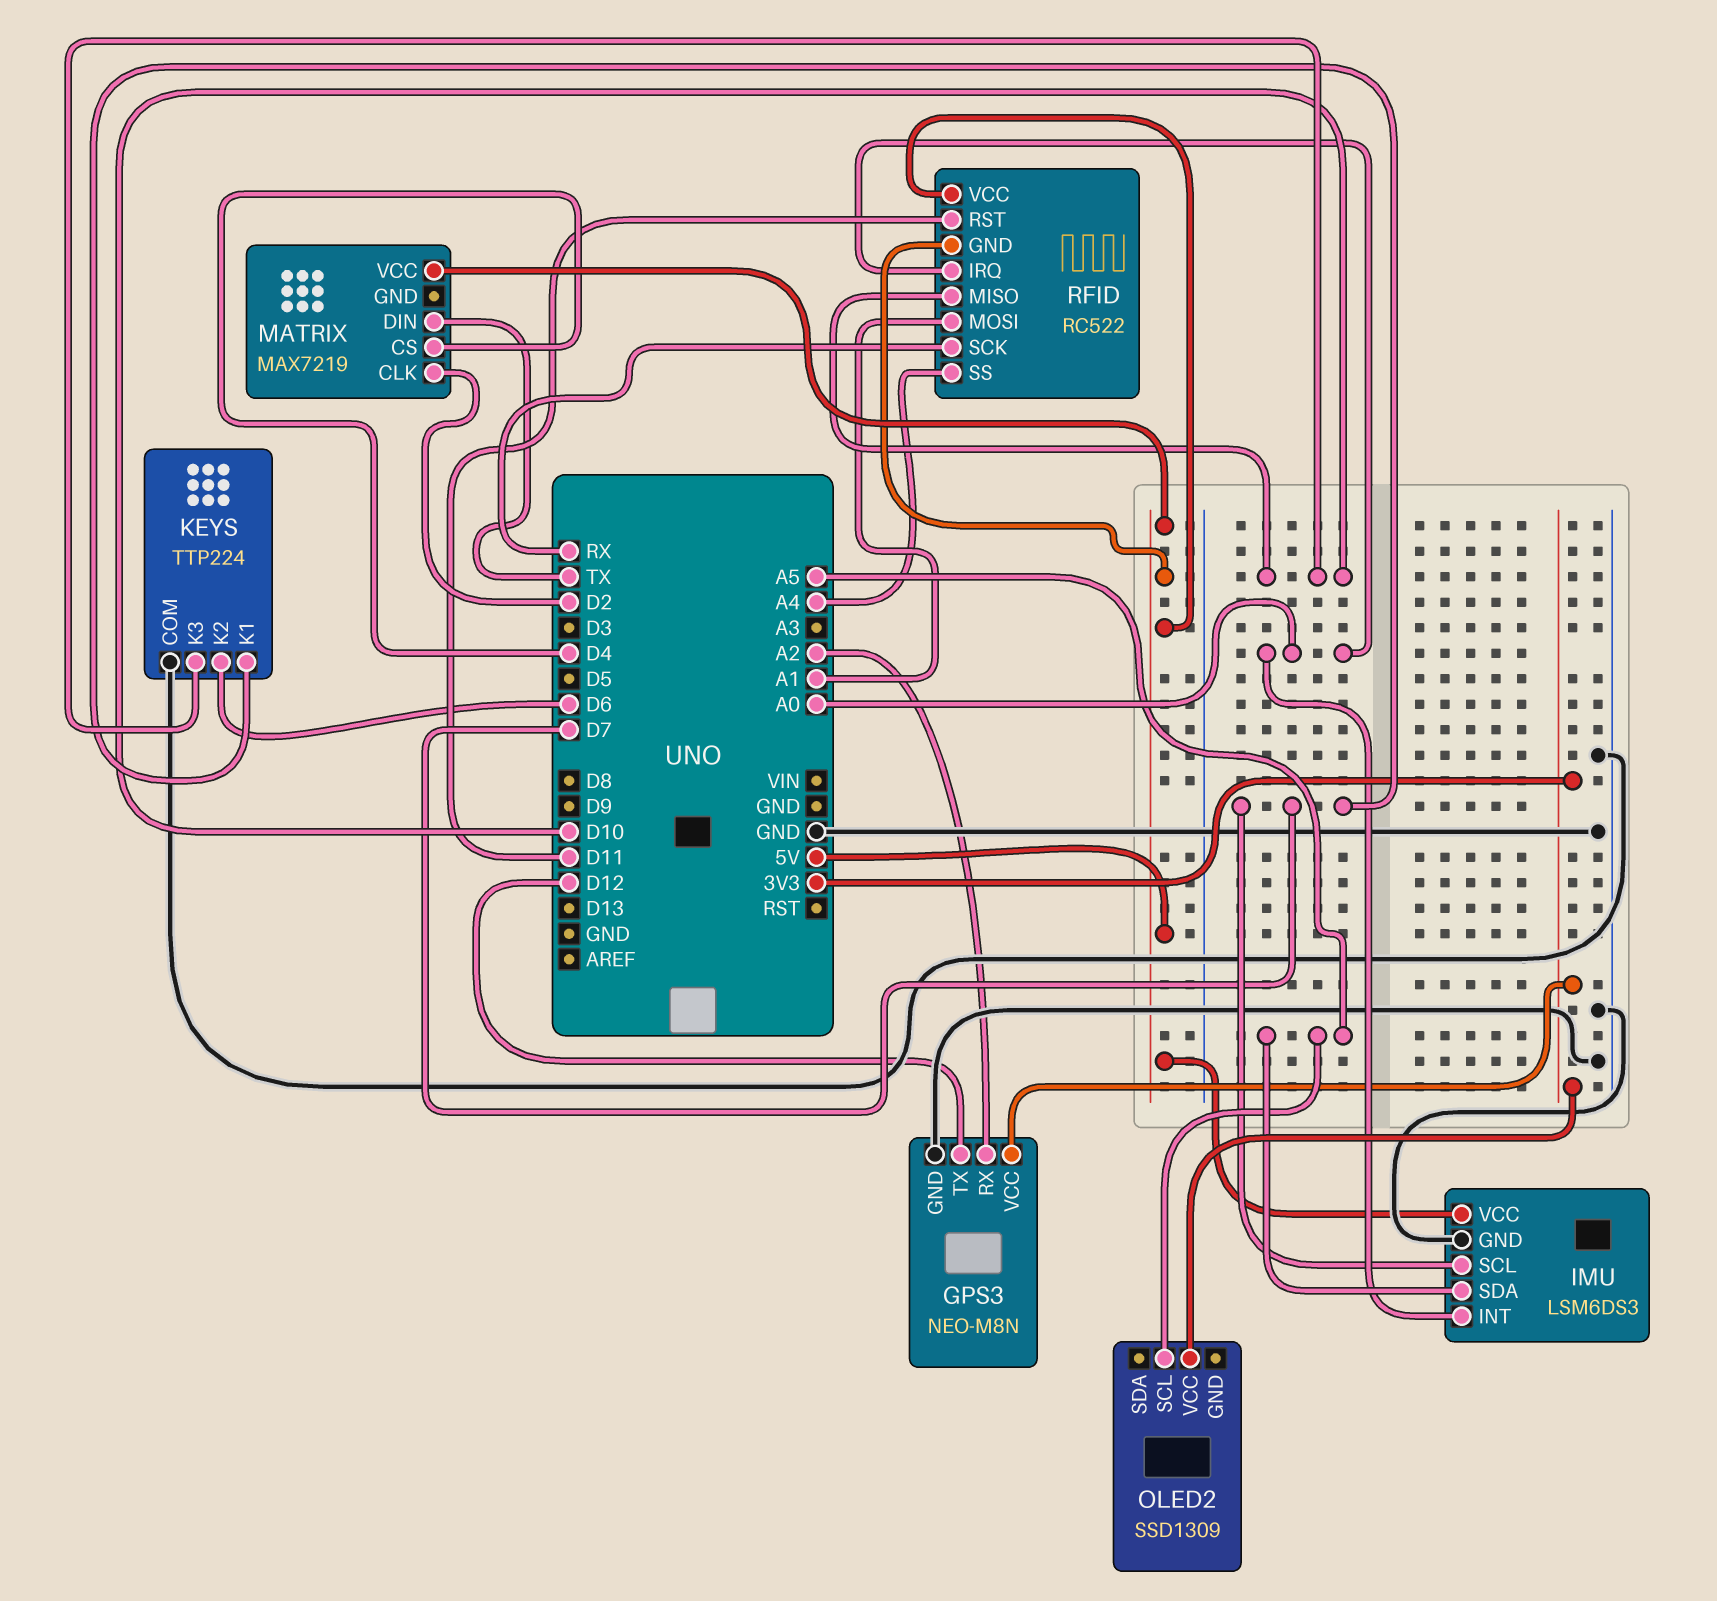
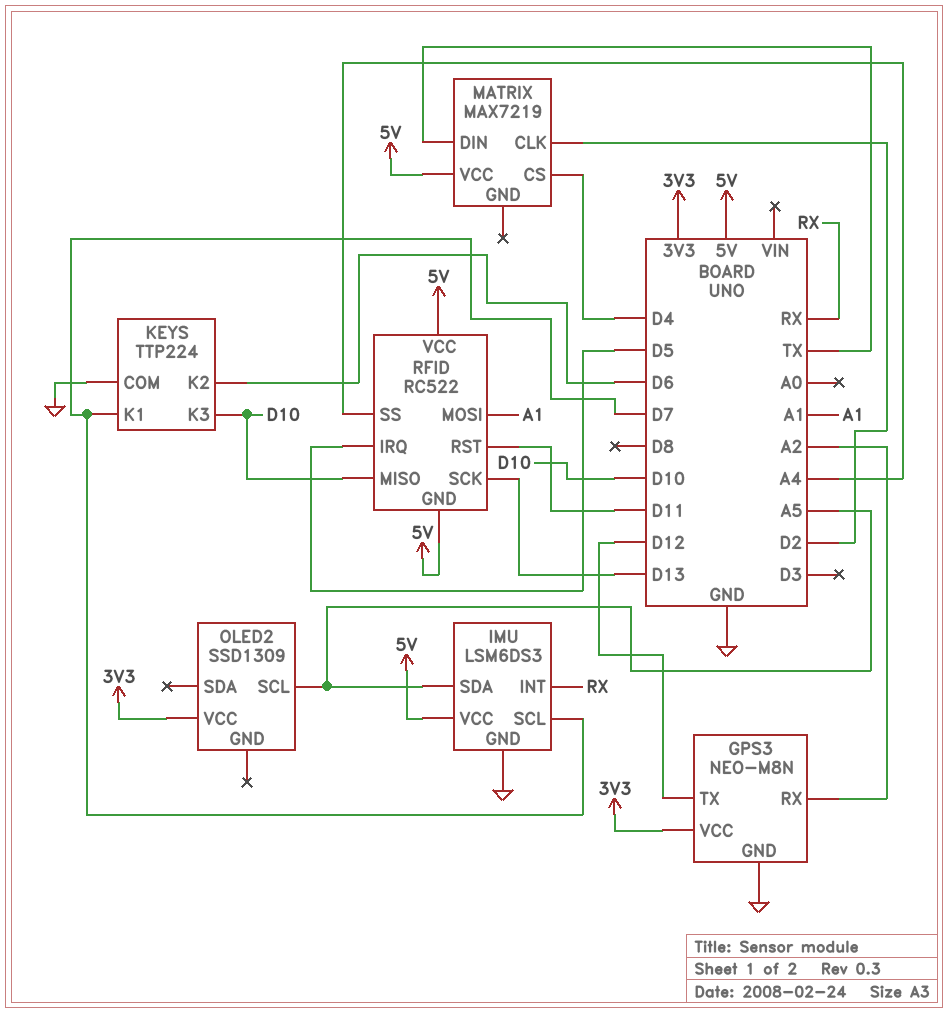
IMU pin INT: A0 -> RX
RFID pin IRQ: A0 -> D5
RFID pin SCK: RX -> D13

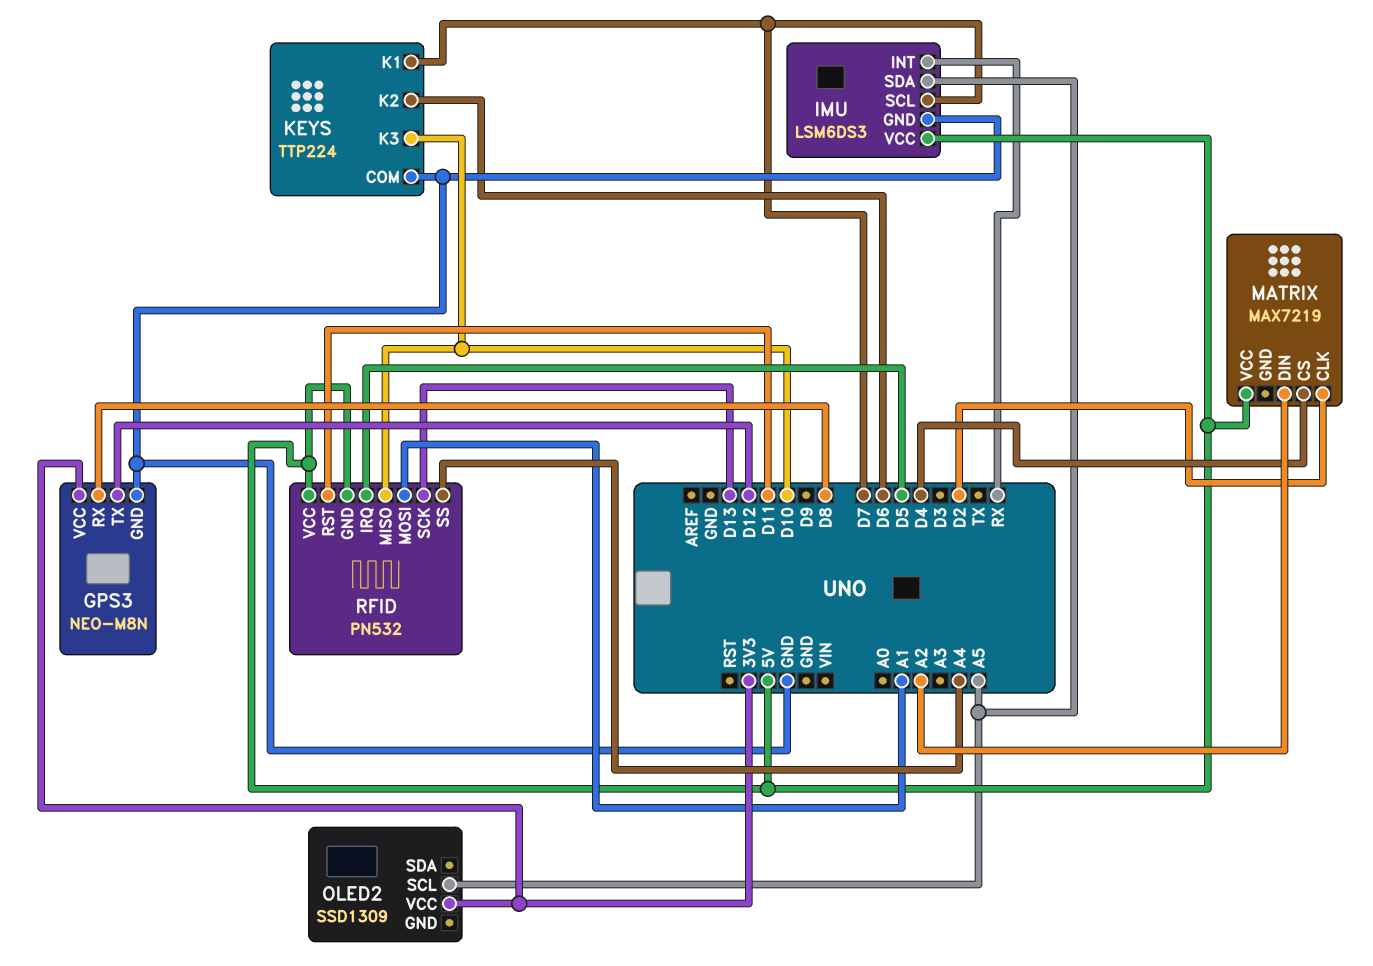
GPS3 pin RX: A2 -> D8
MATRIX pin DIN: TX -> A2
RFID: RC522 -> PN532

